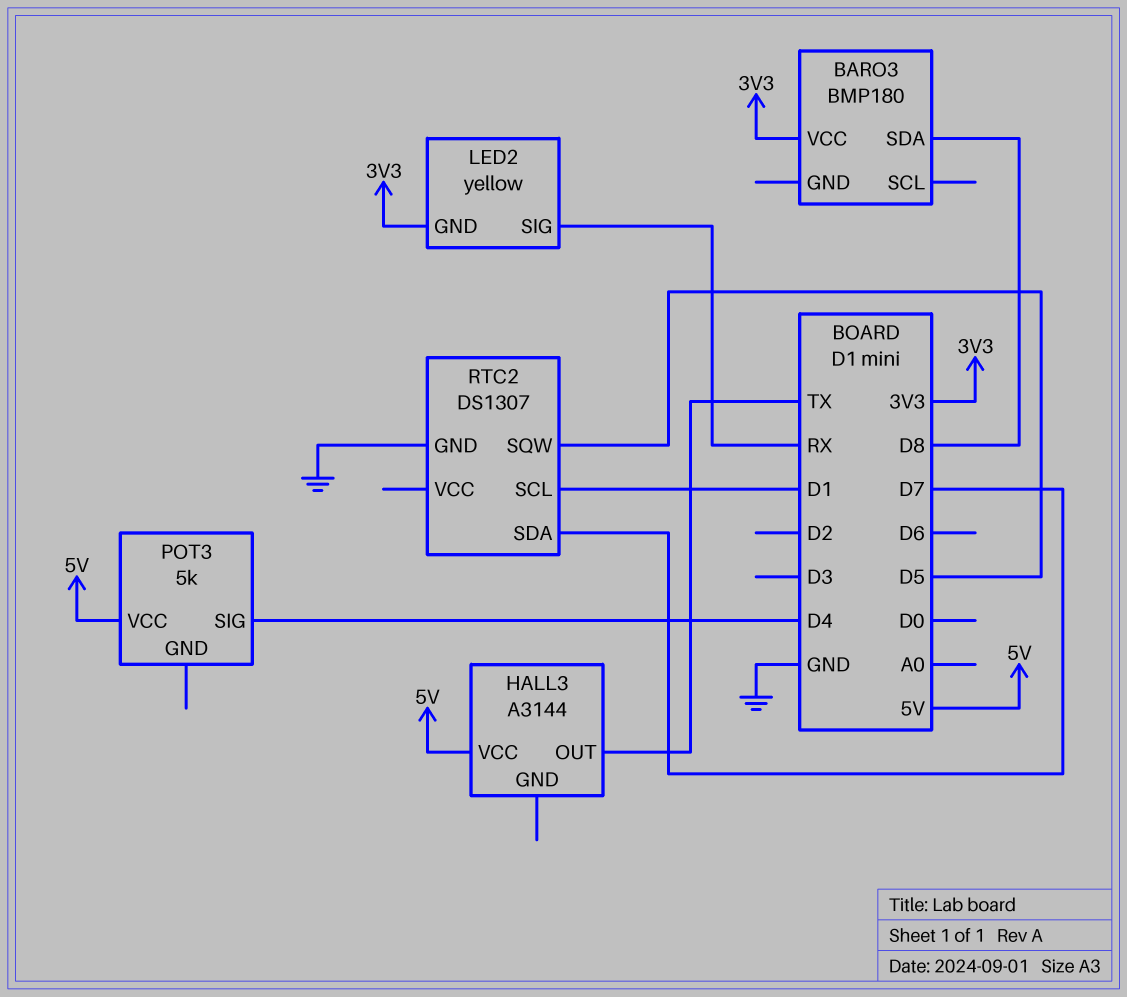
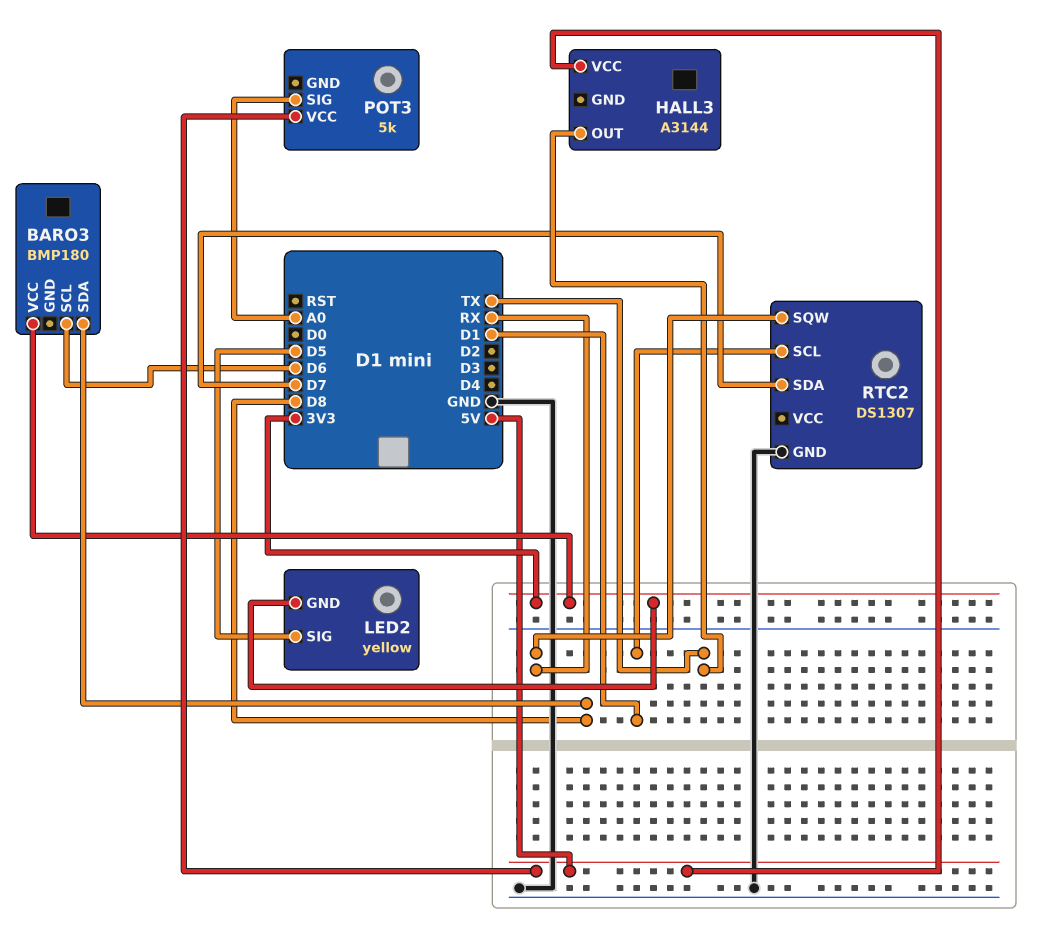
BARO3 pin SCL: none -> D6
LED2 pin SIG: RX -> D5
POT3 pin SIG: D4 -> A0
RTC2 pin SQW: D5 -> RX

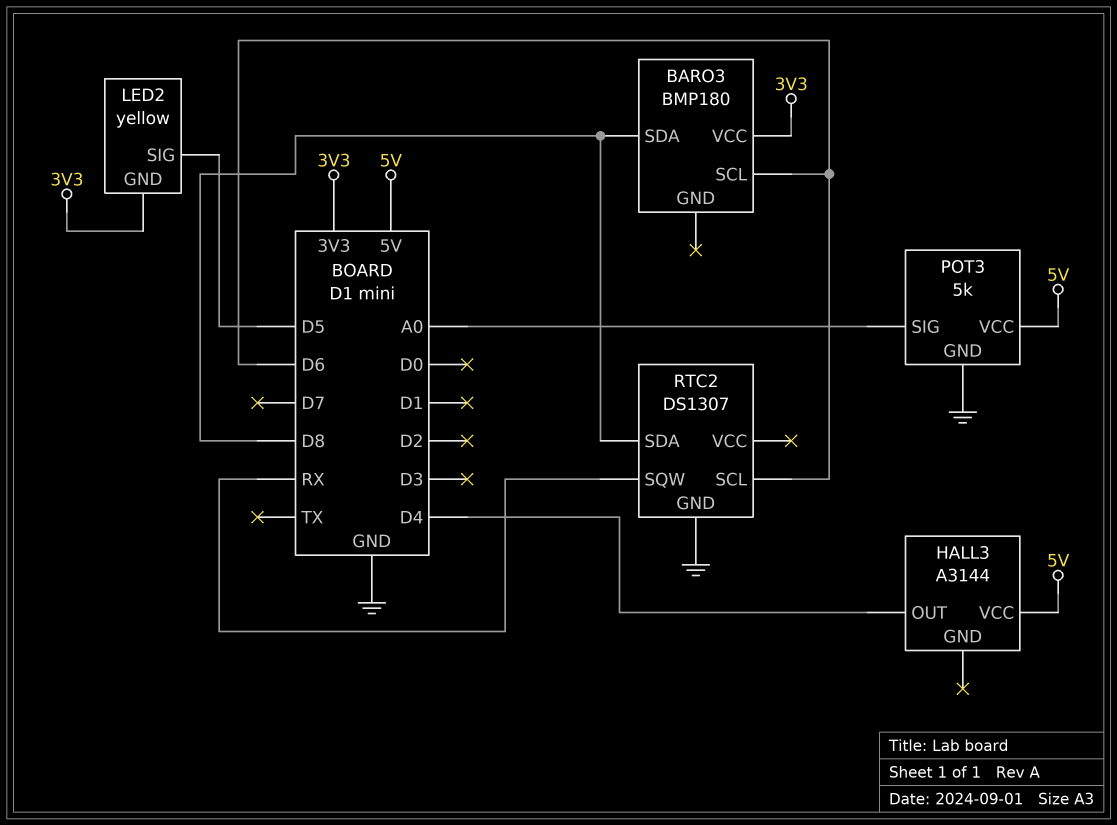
HALL3 pin OUT: TX -> D4
POT3 pin GND: none -> GND
RTC2 pin SCL: D1 -> D6
RTC2 pin SDA: D7 -> D8

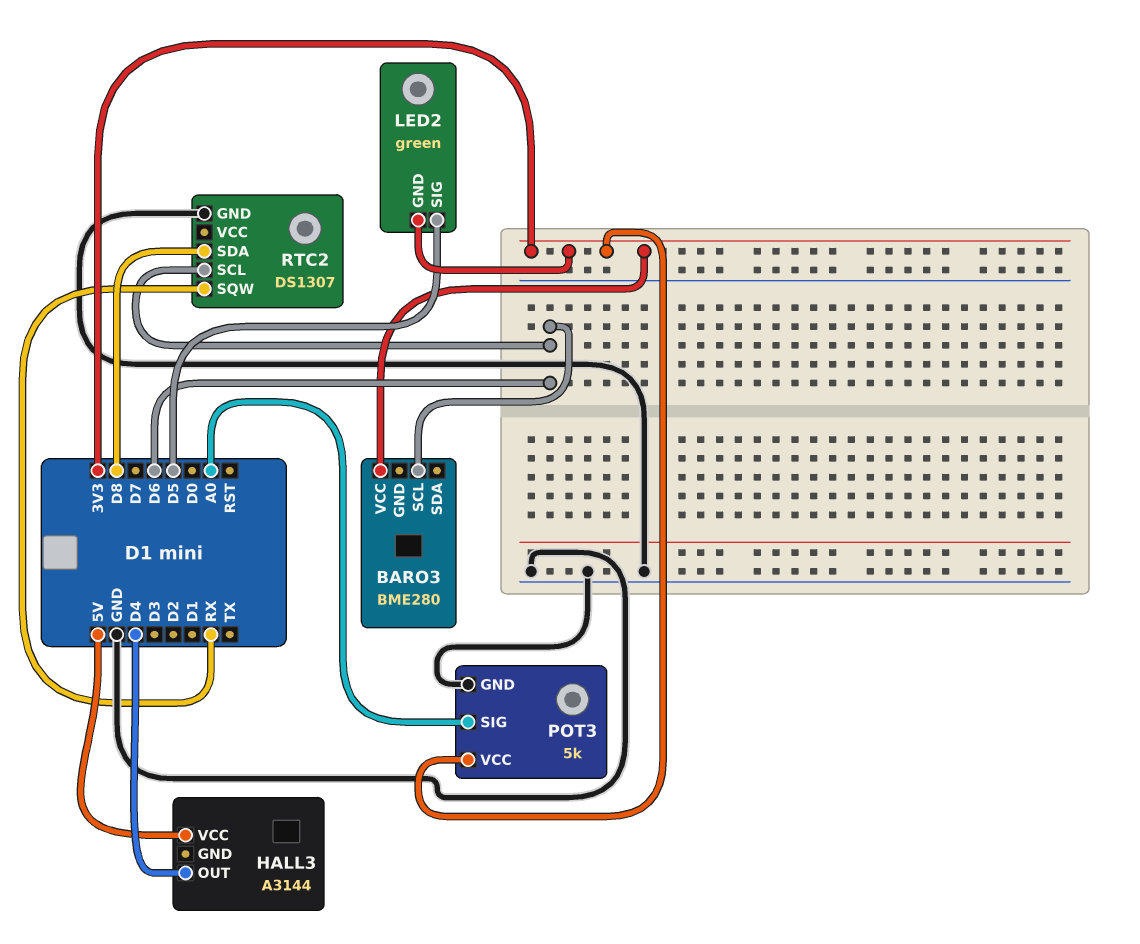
BARO3: BMP180 -> BME280
BARO3 pin SDA: D8 -> none
LED2: yellow -> green
POT3 pin VCC: 5V -> 3V3

